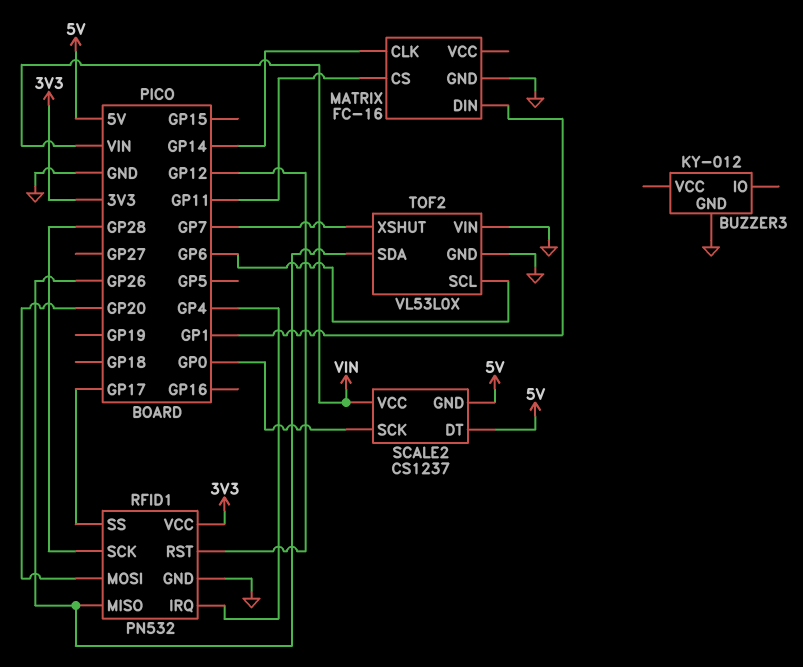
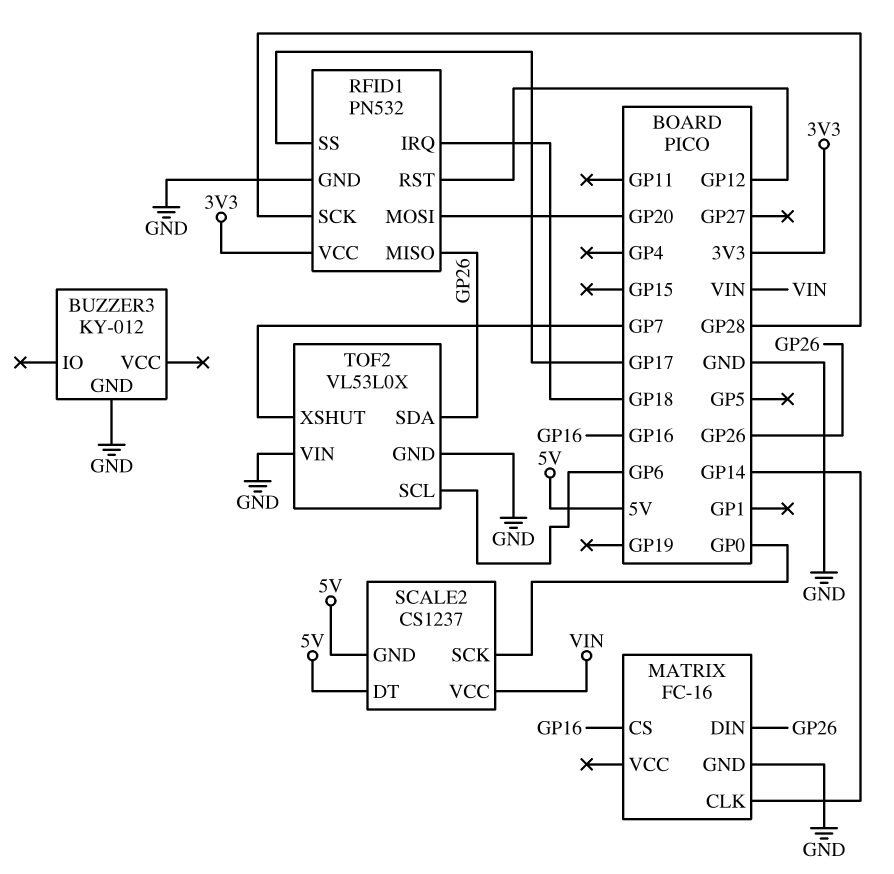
MATRIX pin CS: GP11 -> GP16
MATRIX pin DIN: GP1 -> GP26
RFID1 pin IRQ: GP4 -> GP18

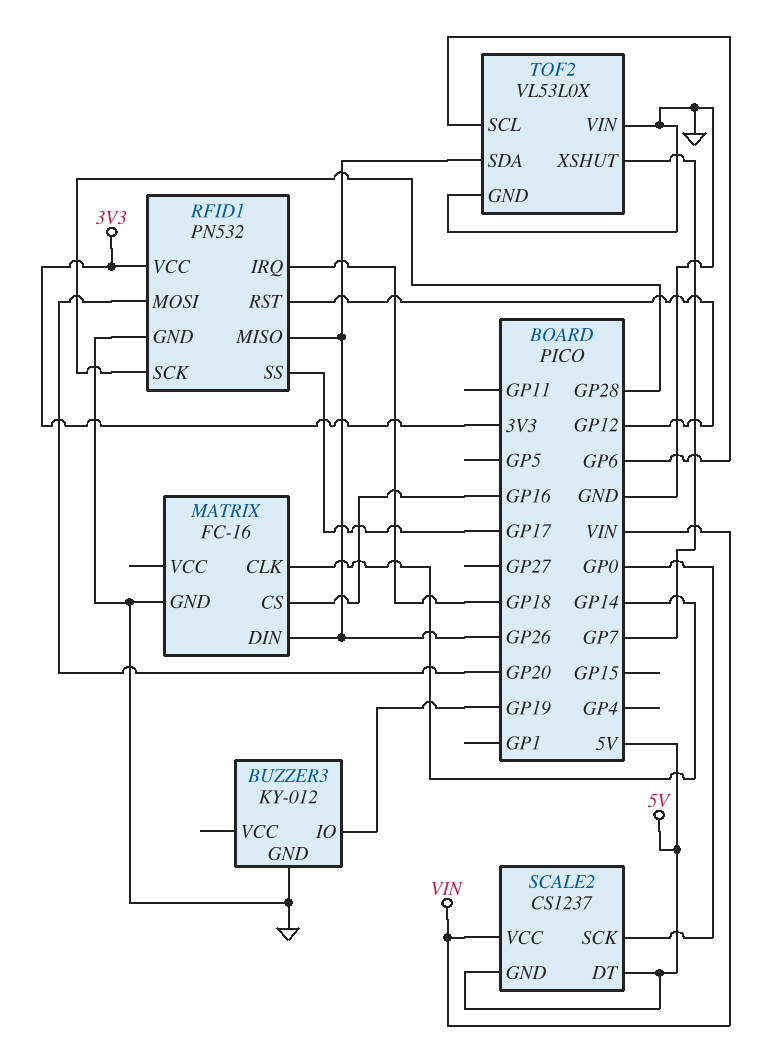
BUZZER3 pin IO: none -> GP19

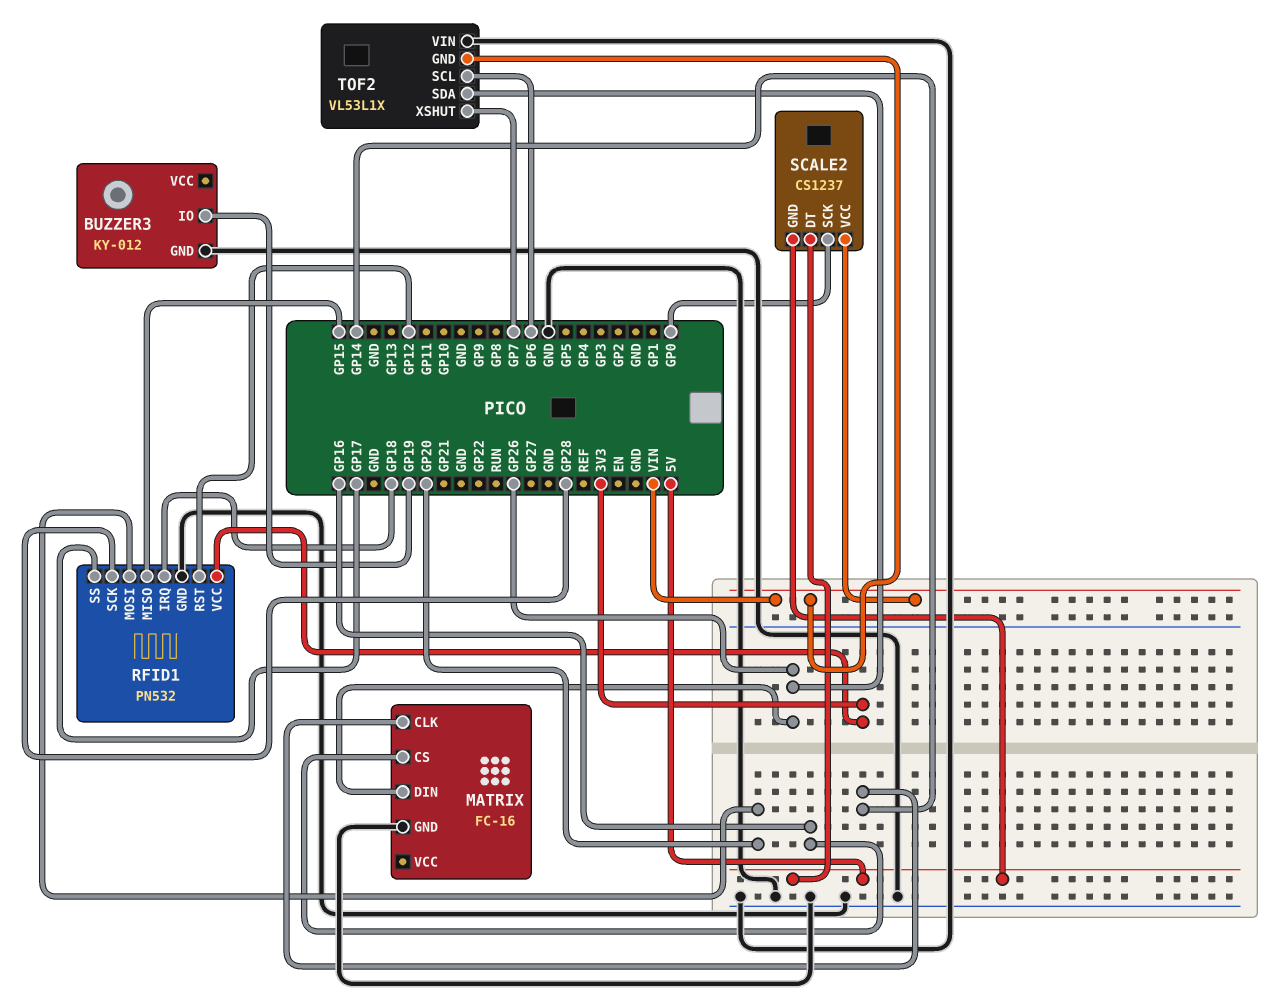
RFID1 pin MISO: GP26 -> GP15
TOF2: VL53L0X -> VL53L1X
TOF2 pin GND: GND -> VIN

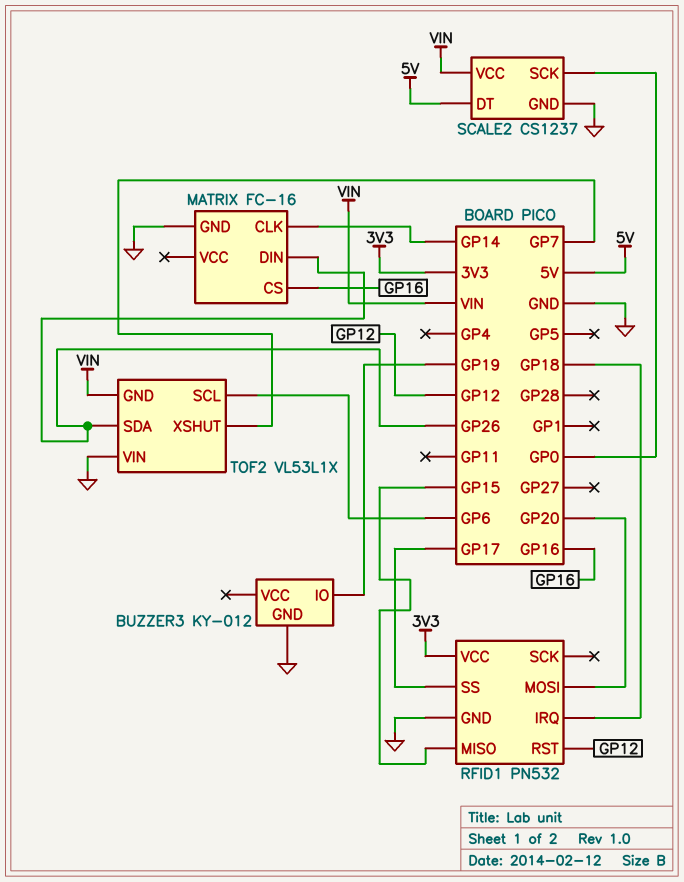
RFID1 pin SCK: GP28 -> none
SCALE2 pin GND: 5V -> GND

